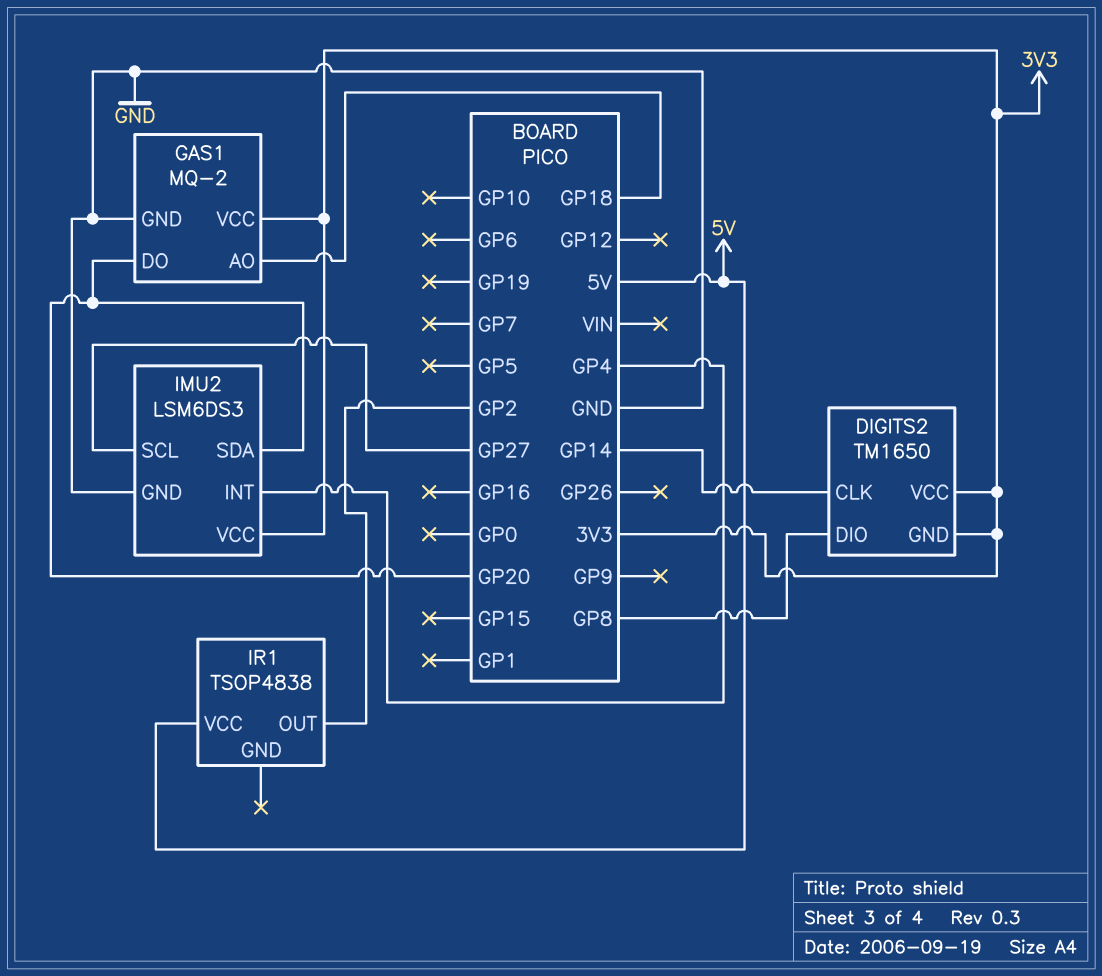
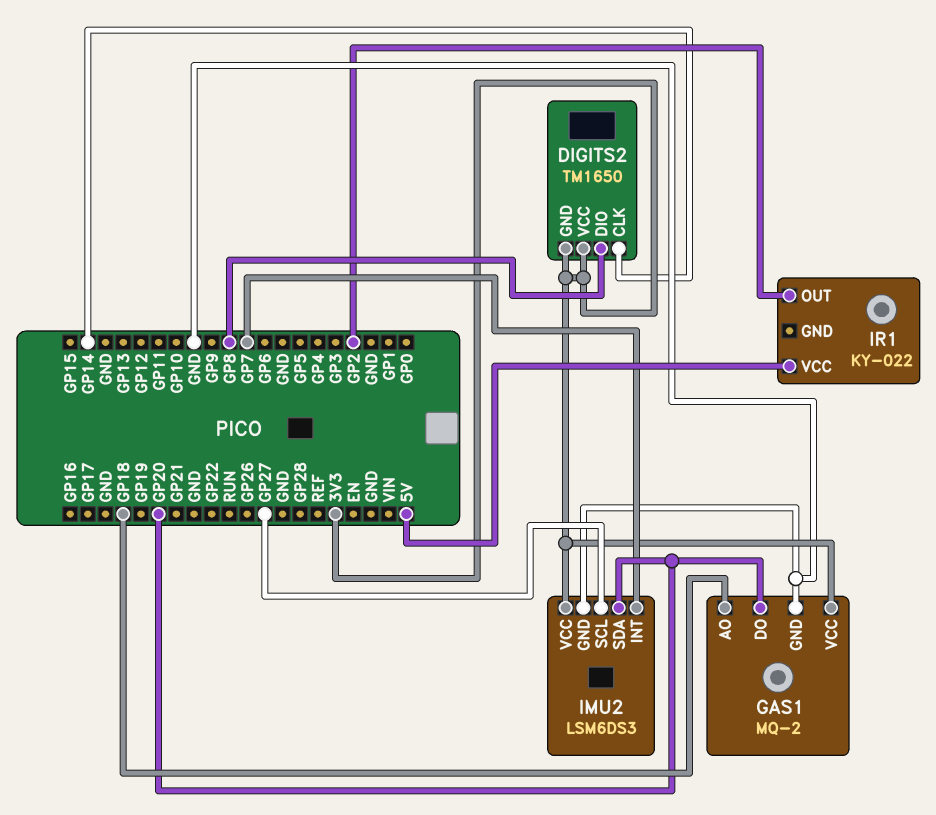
IMU2 pin INT: GP4 -> GP7
IR1: TSOP4838 -> KY-022

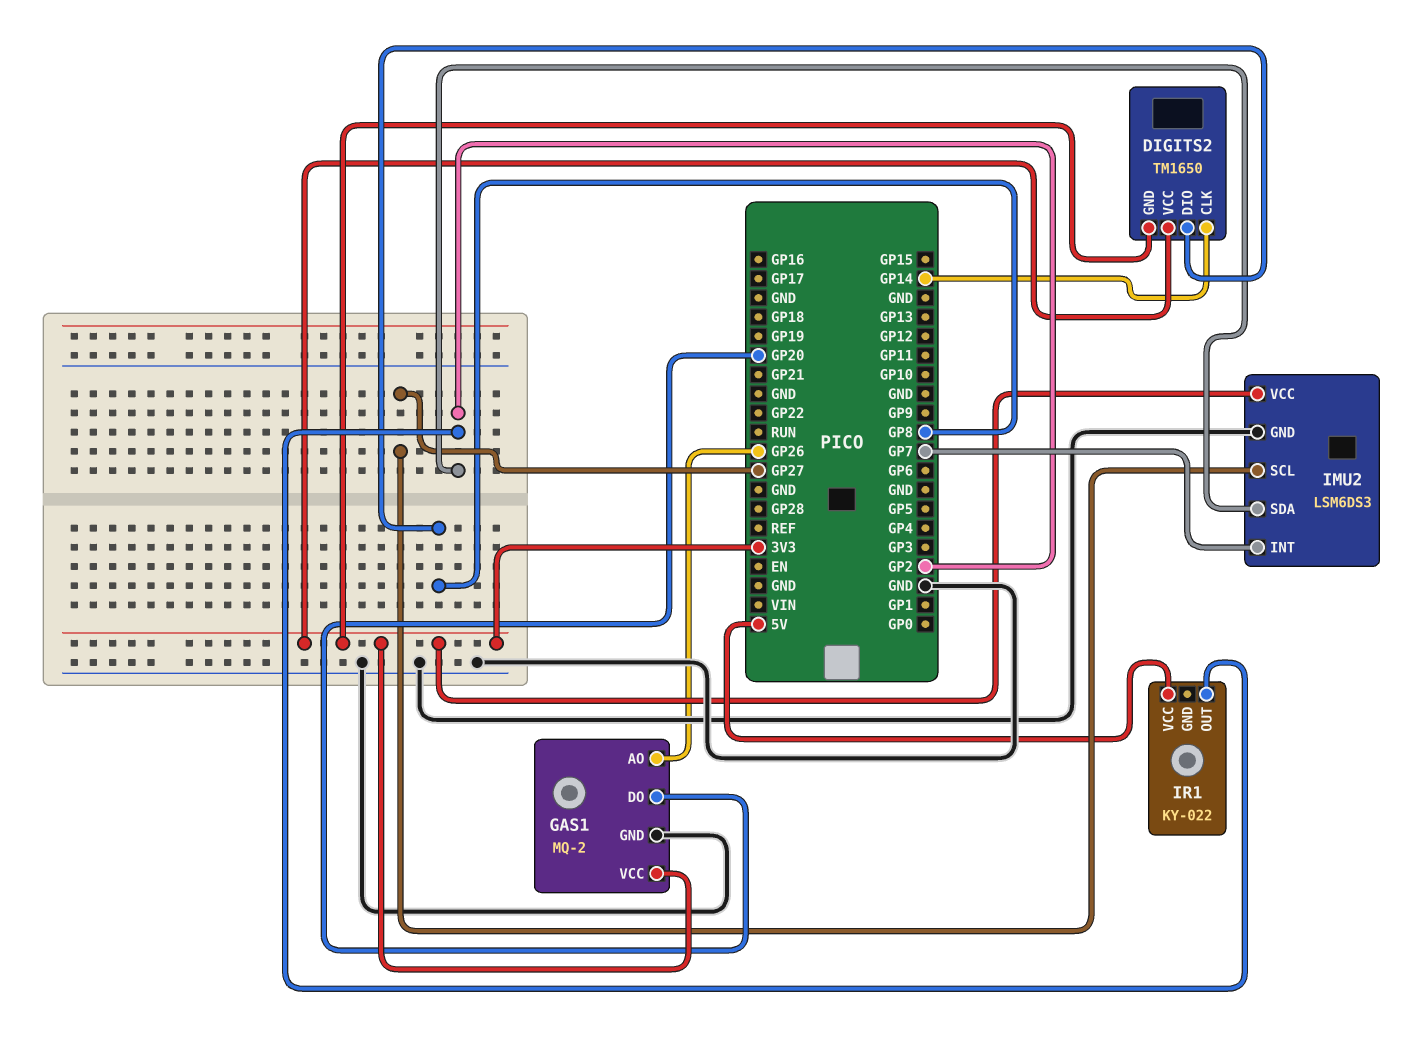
GAS1 pin AO: GP18 -> GP26
IMU2 pin SDA: GP20 -> GP2

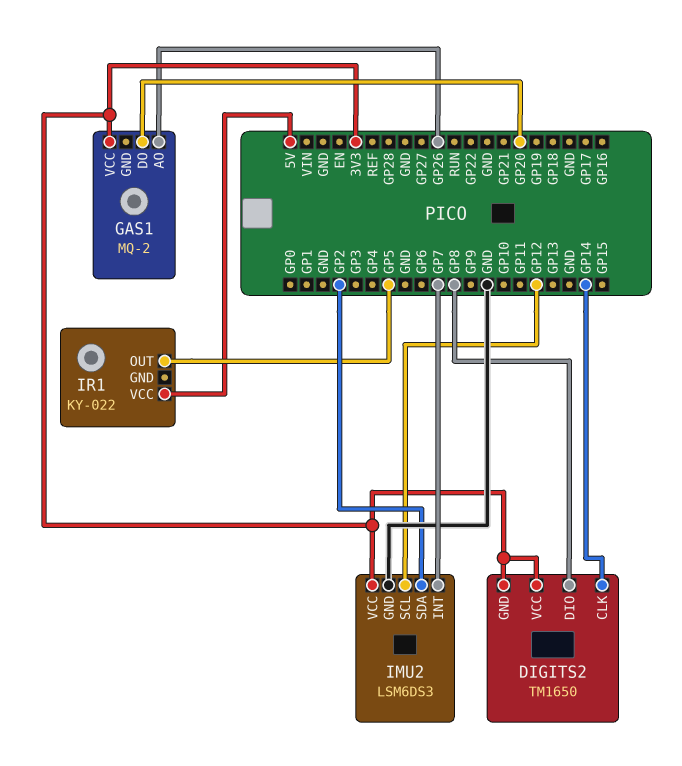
GAS1 pin GND: GND -> none
IMU2 pin SCL: GP27 -> GP12
IR1 pin OUT: GP2 -> GP5

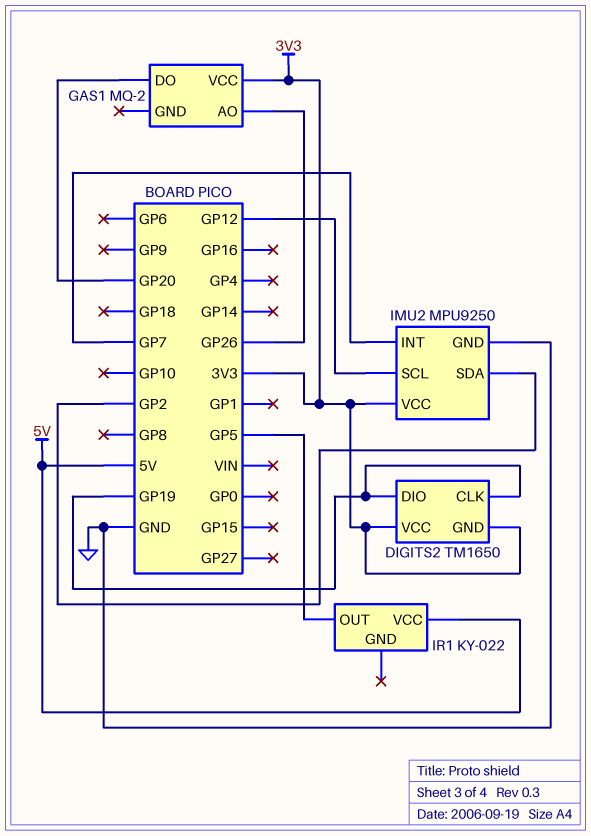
DIGITS2 pin CLK: GP14 -> GP19
DIGITS2 pin DIO: GP8 -> GP19
IMU2: LSM6DS3 -> MPU9250

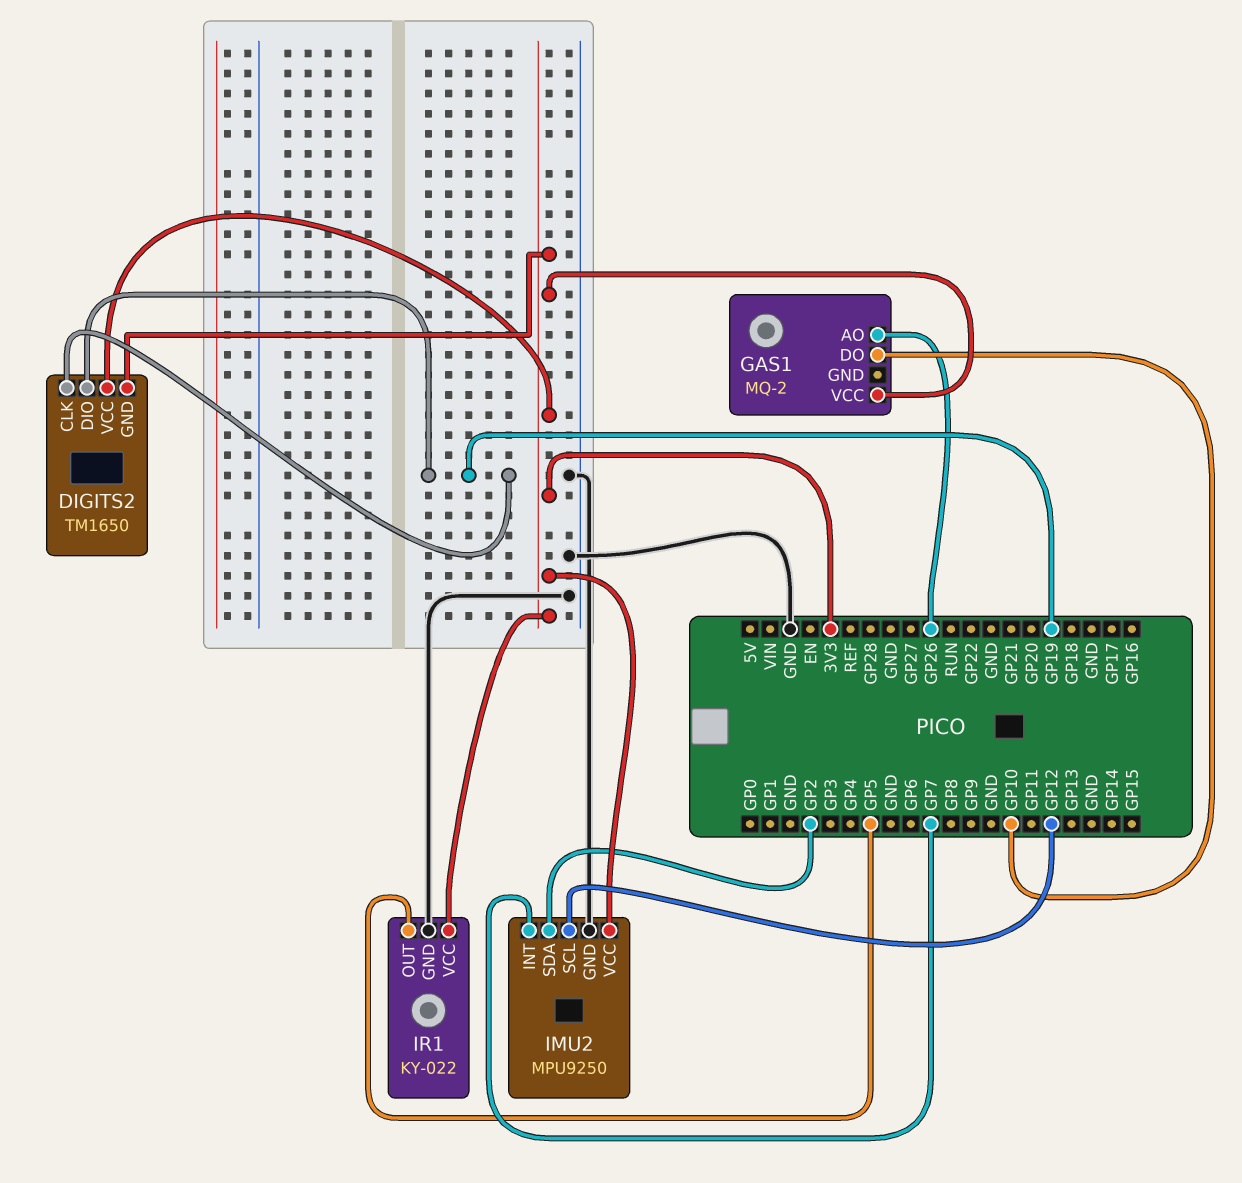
GAS1 pin DO: GP20 -> GP10
IR1 pin GND: none -> GND
IR1 pin VCC: 5V -> 3V3

